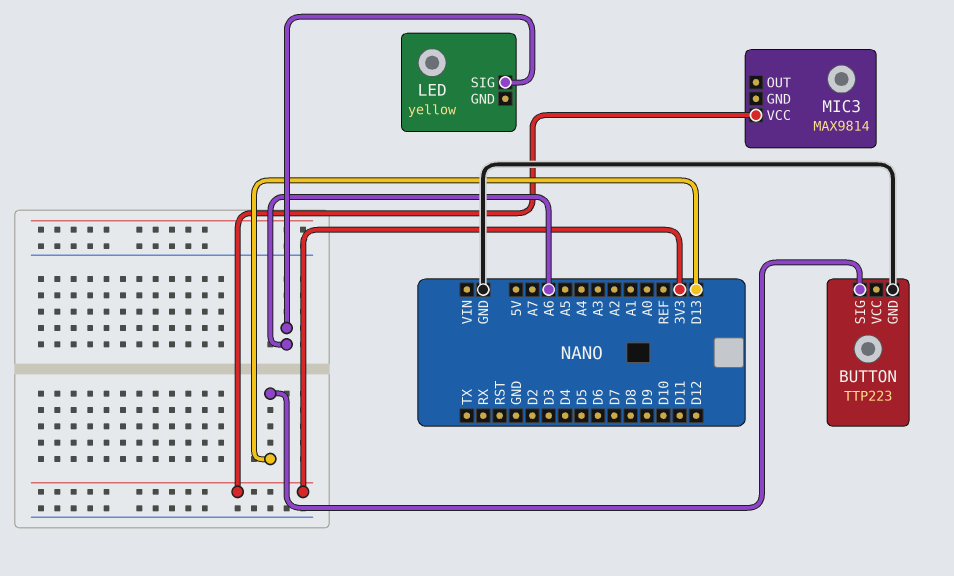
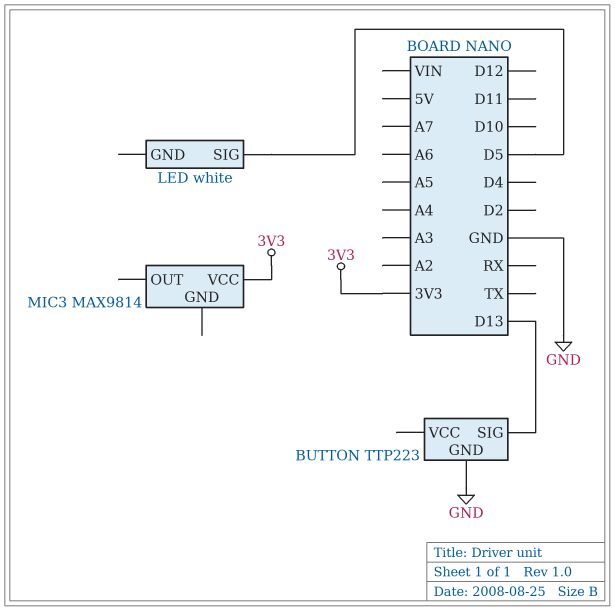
LED: yellow -> white
LED pin SIG: A6 -> D5

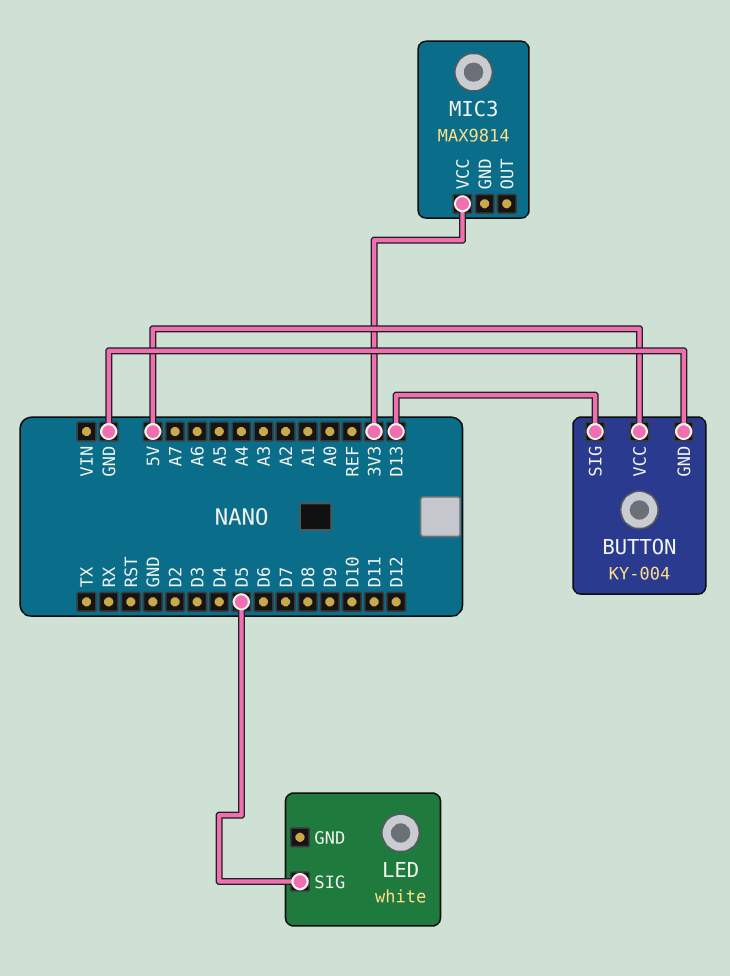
BUTTON: TTP223 -> KY-004
BUTTON pin VCC: none -> 5V

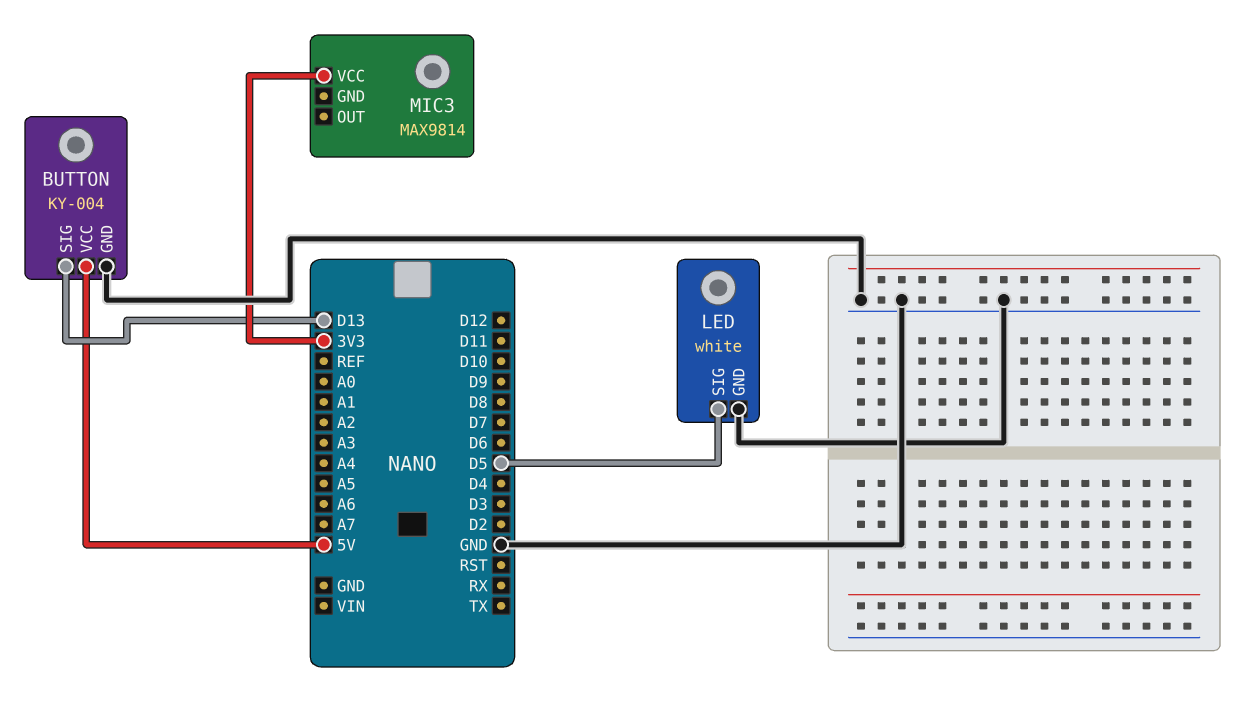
LED pin GND: none -> GND

